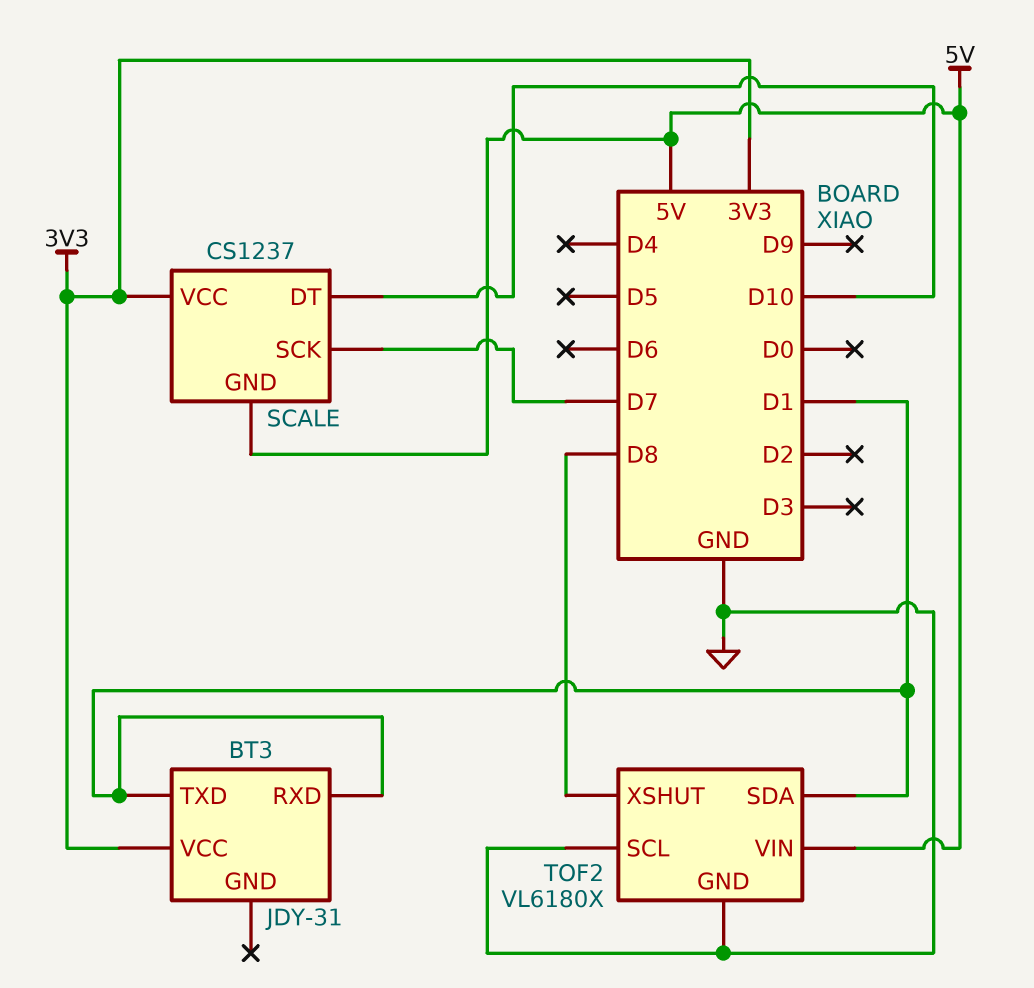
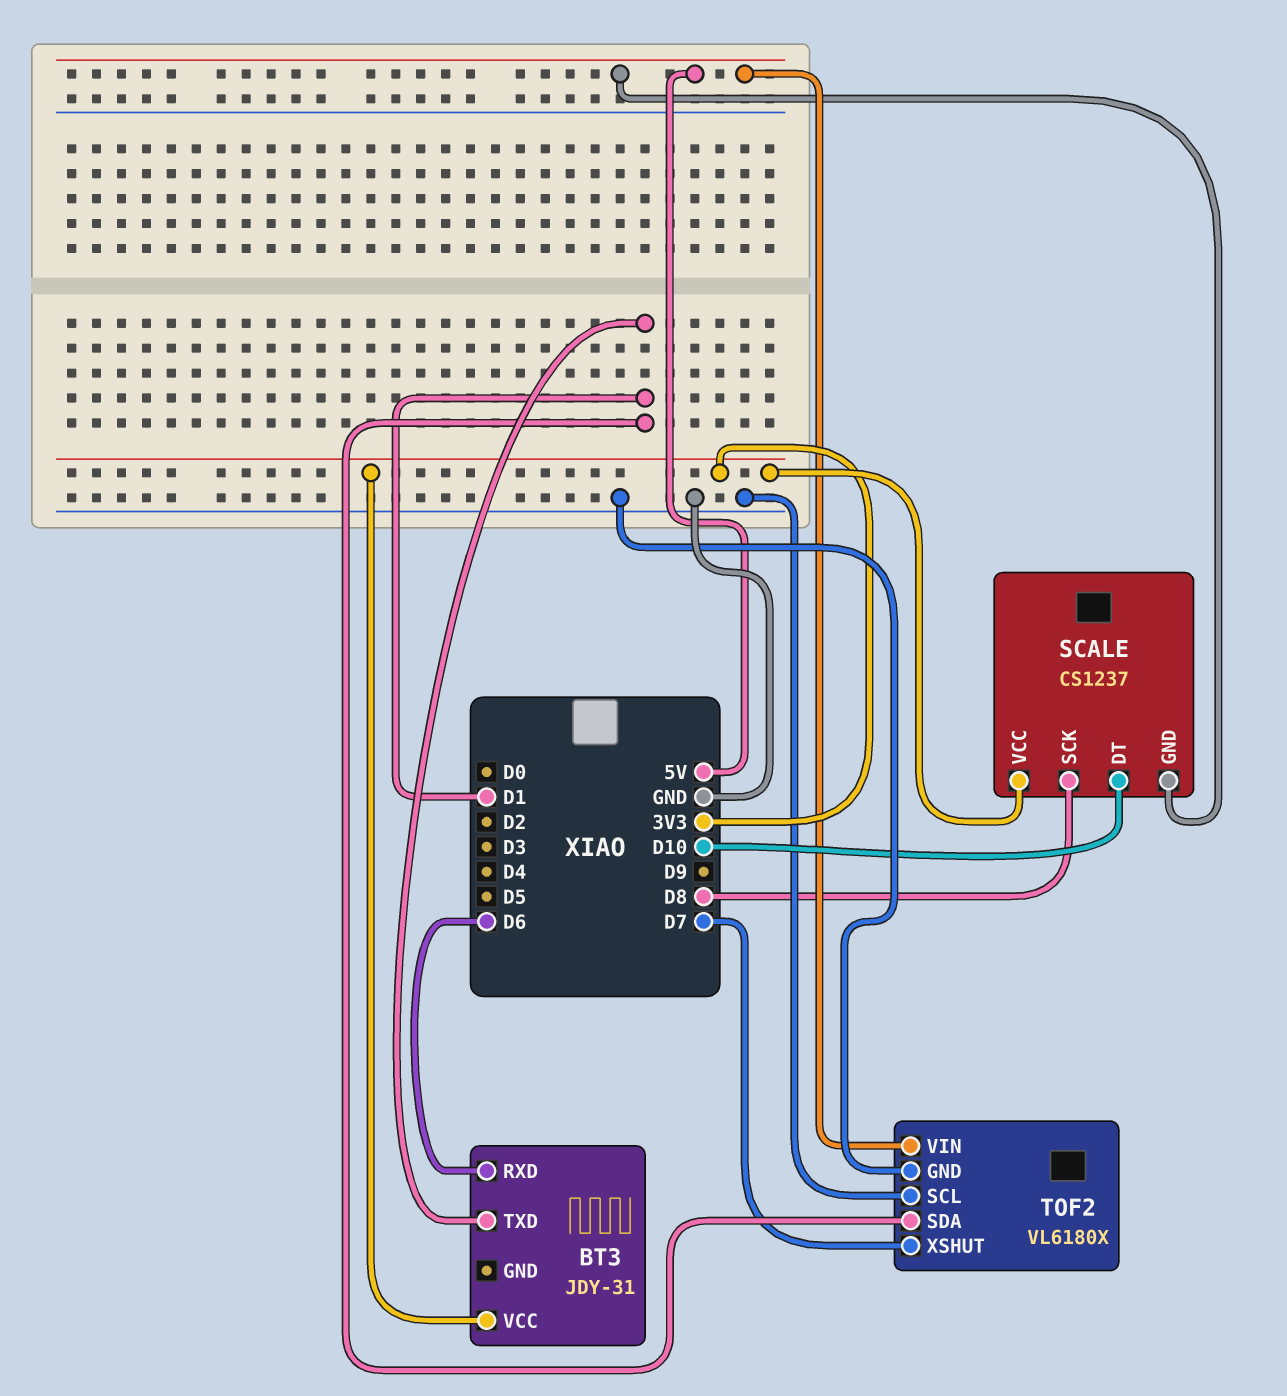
BT3 pin RXD: D1 -> D6
SCALE pin SCK: D7 -> D8
TOF2 pin XSHUT: D8 -> D7

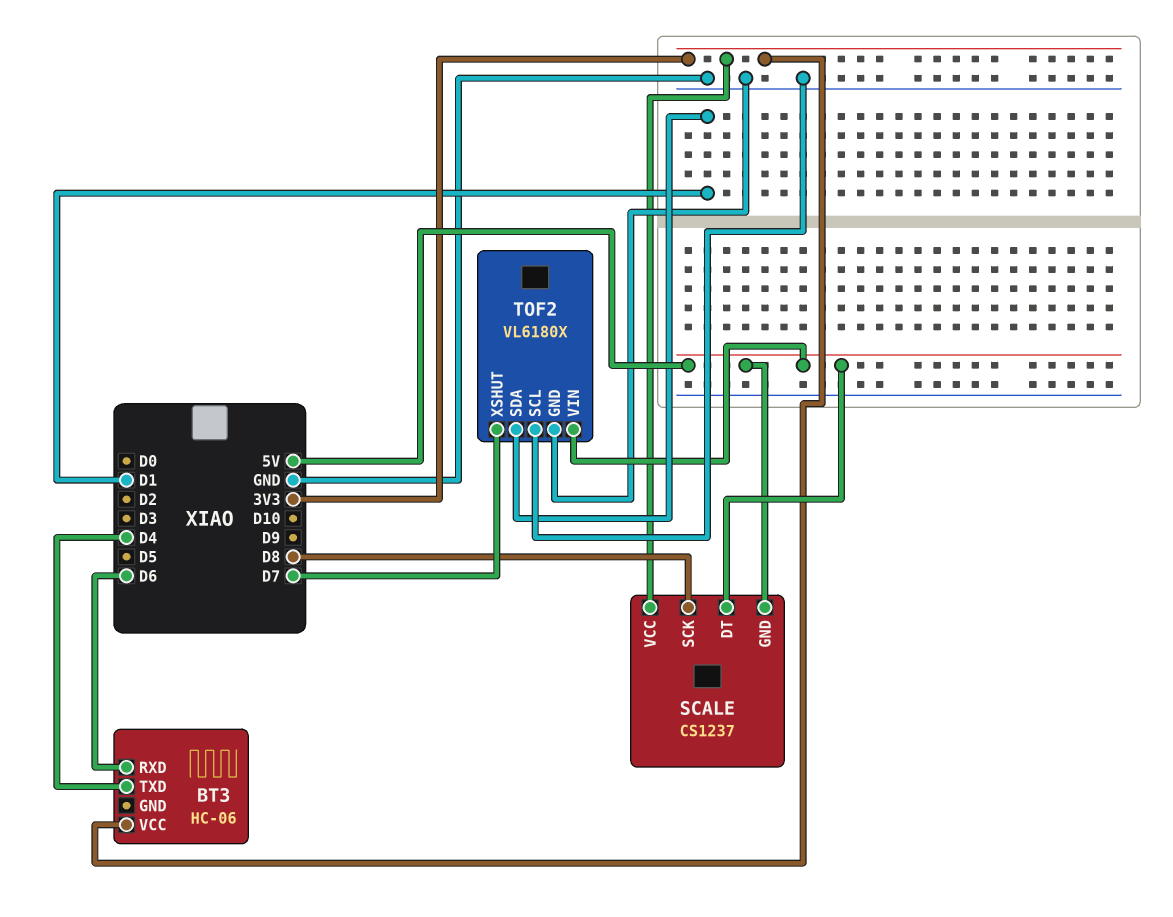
BT3: JDY-31 -> HC-06
BT3 pin TXD: D1 -> D4
SCALE pin DT: D10 -> 5V

